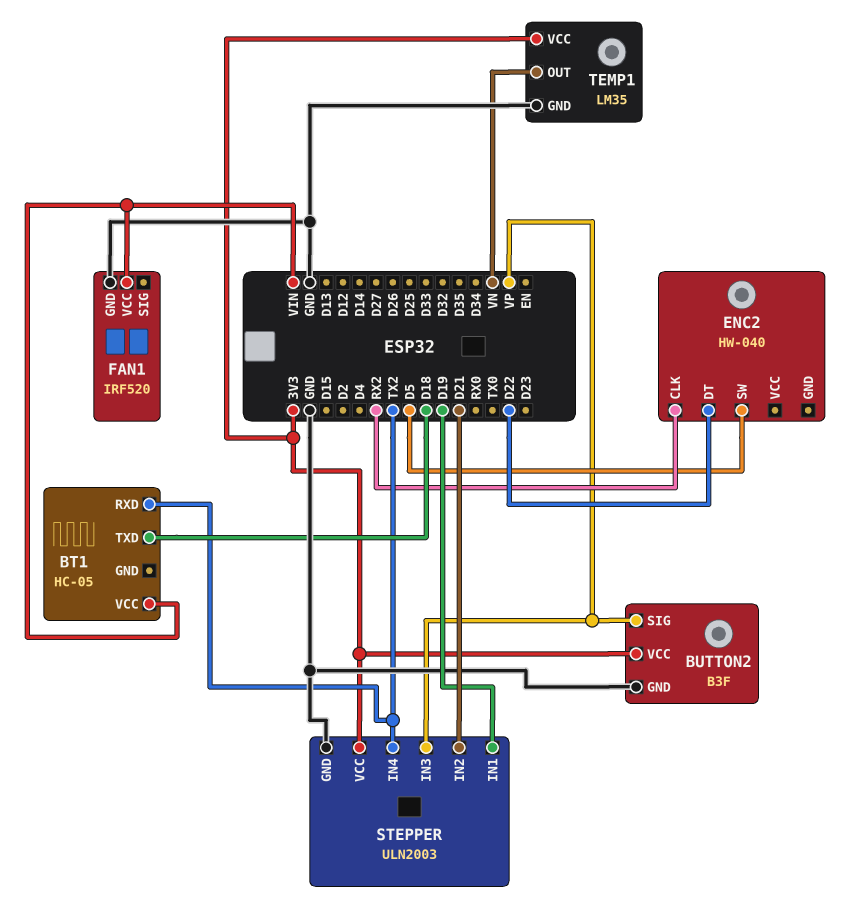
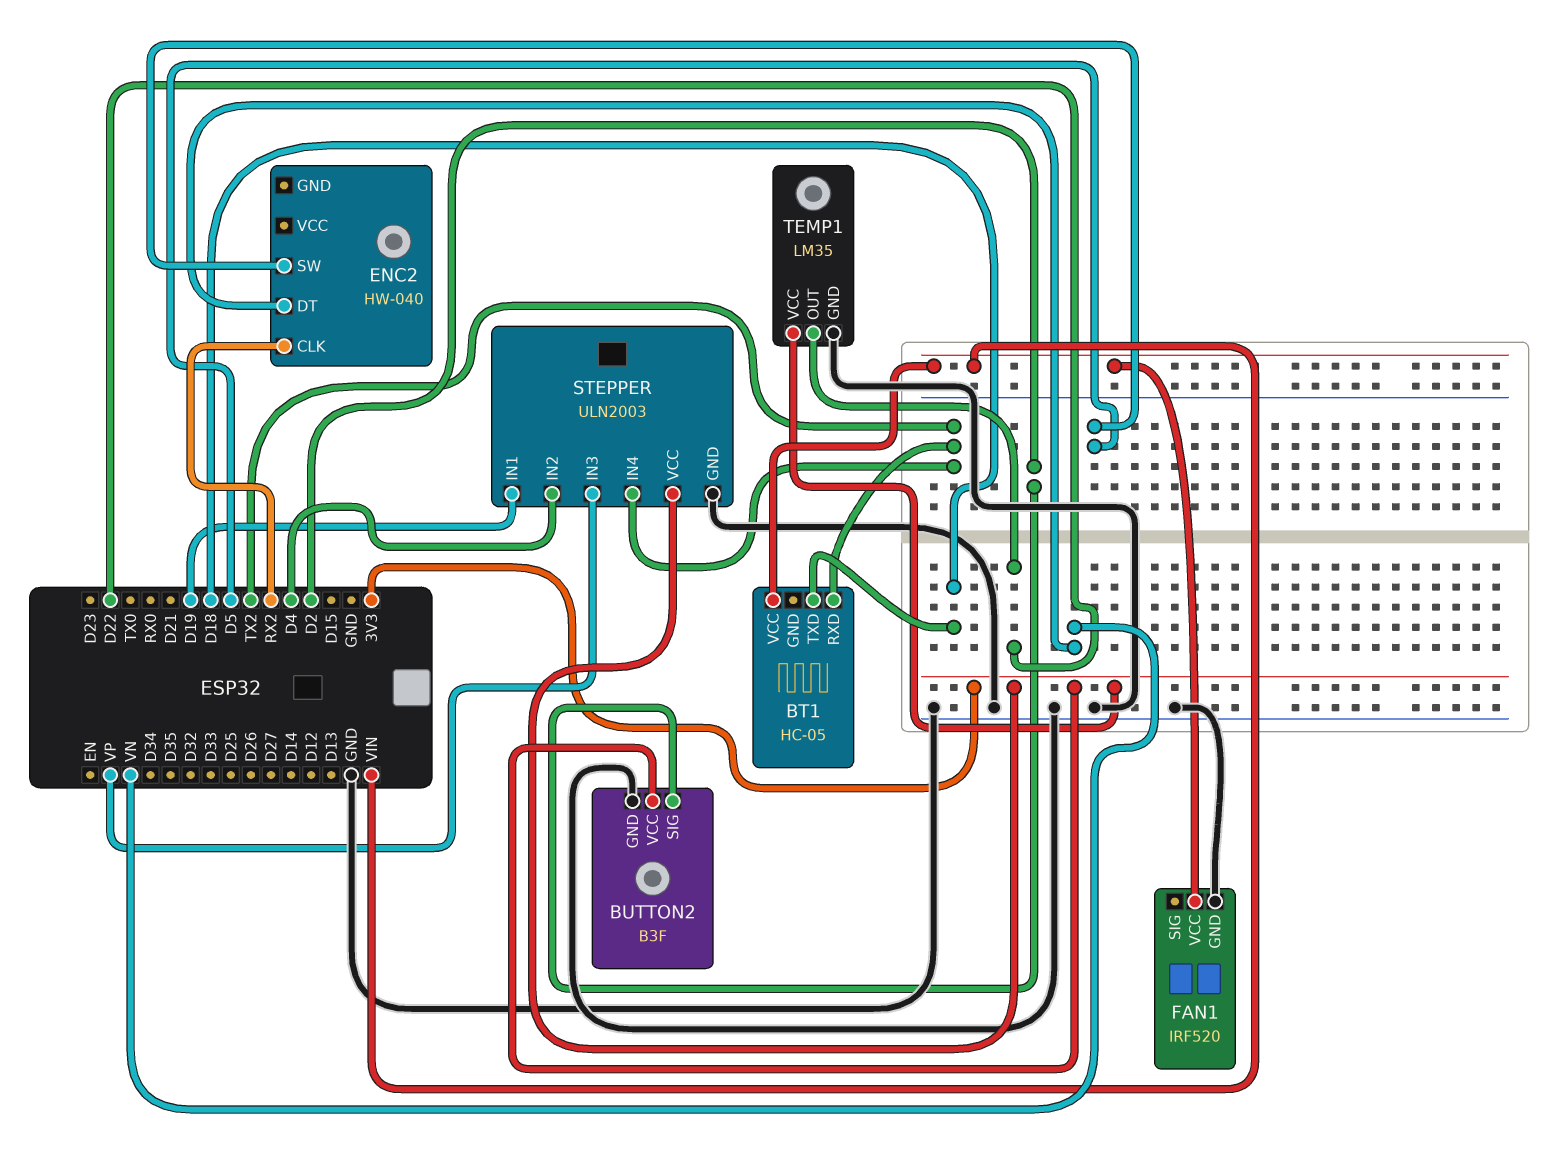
BUTTON2 pin SIG: VP -> D2
ENC2 pin DT: D22 -> VN
STEPPER pin IN2: D21 -> D4
TEMP1 pin OUT: VN -> D22

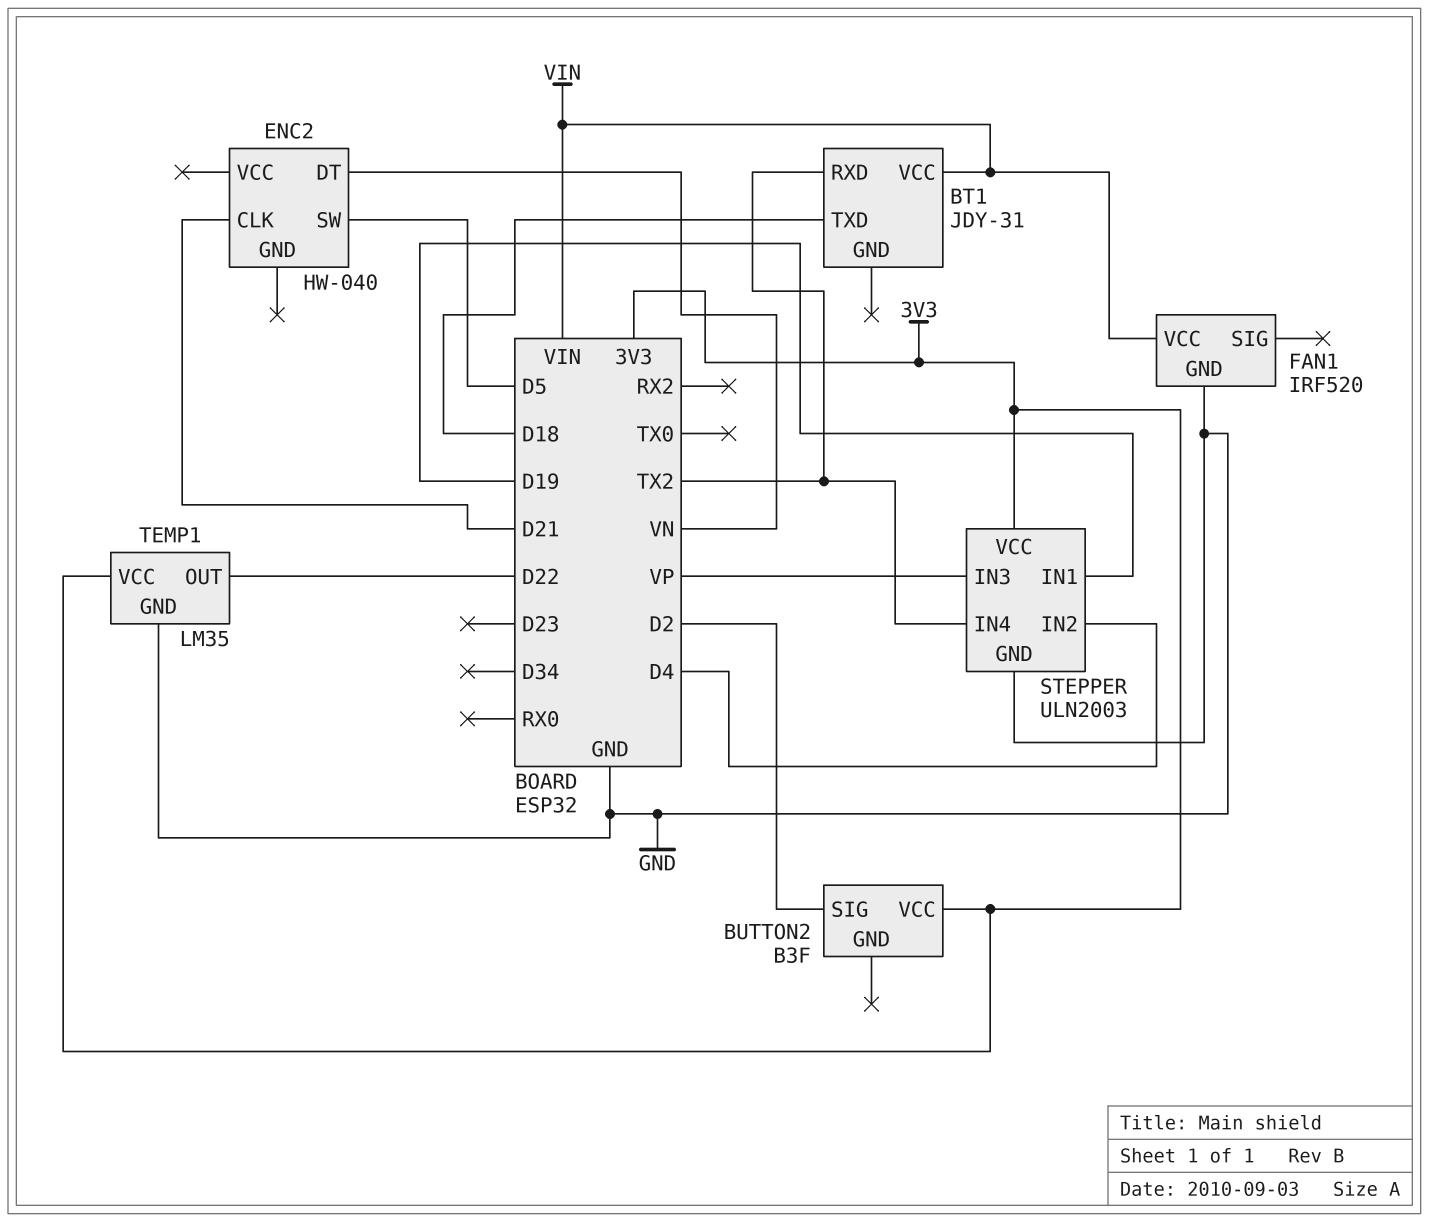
BT1: HC-05 -> JDY-31
BUTTON2 pin GND: GND -> none
ENC2 pin CLK: RX2 -> D21

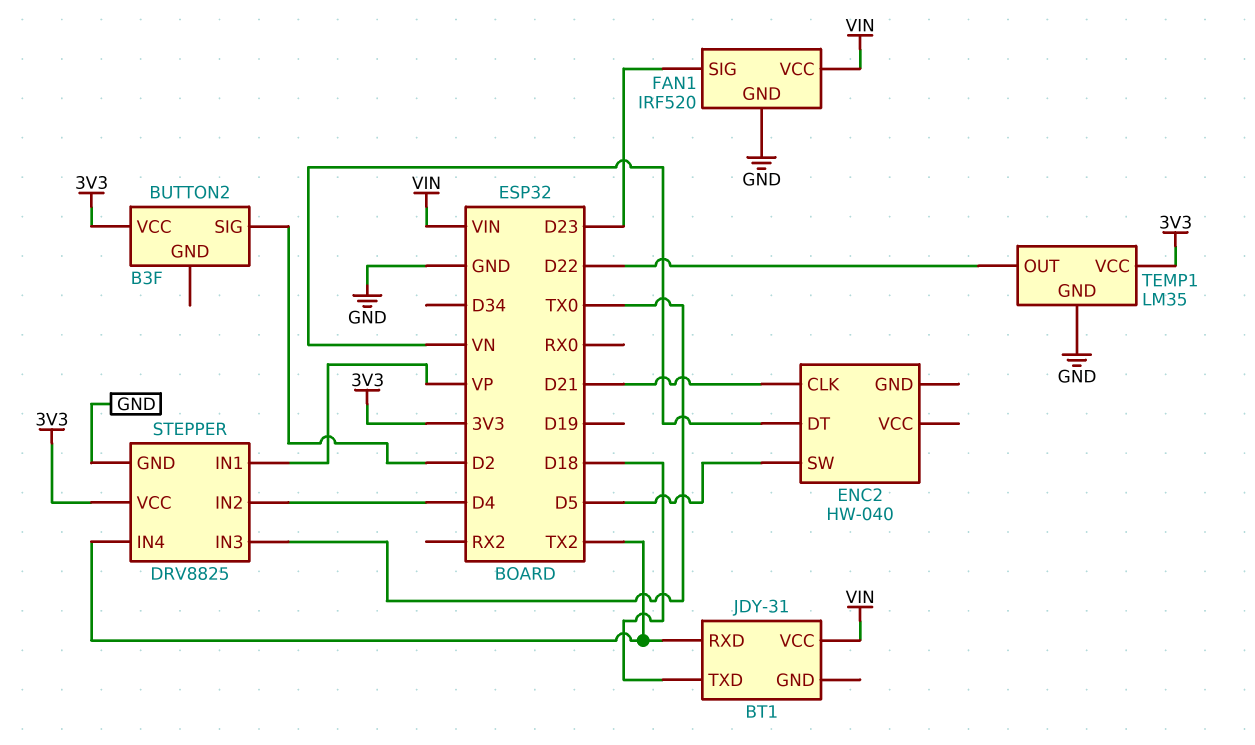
FAN1 pin SIG: none -> D23
STEPPER: ULN2003 -> DRV8825
STEPPER pin IN1: D19 -> VP
STEPPER pin IN3: VP -> TX0

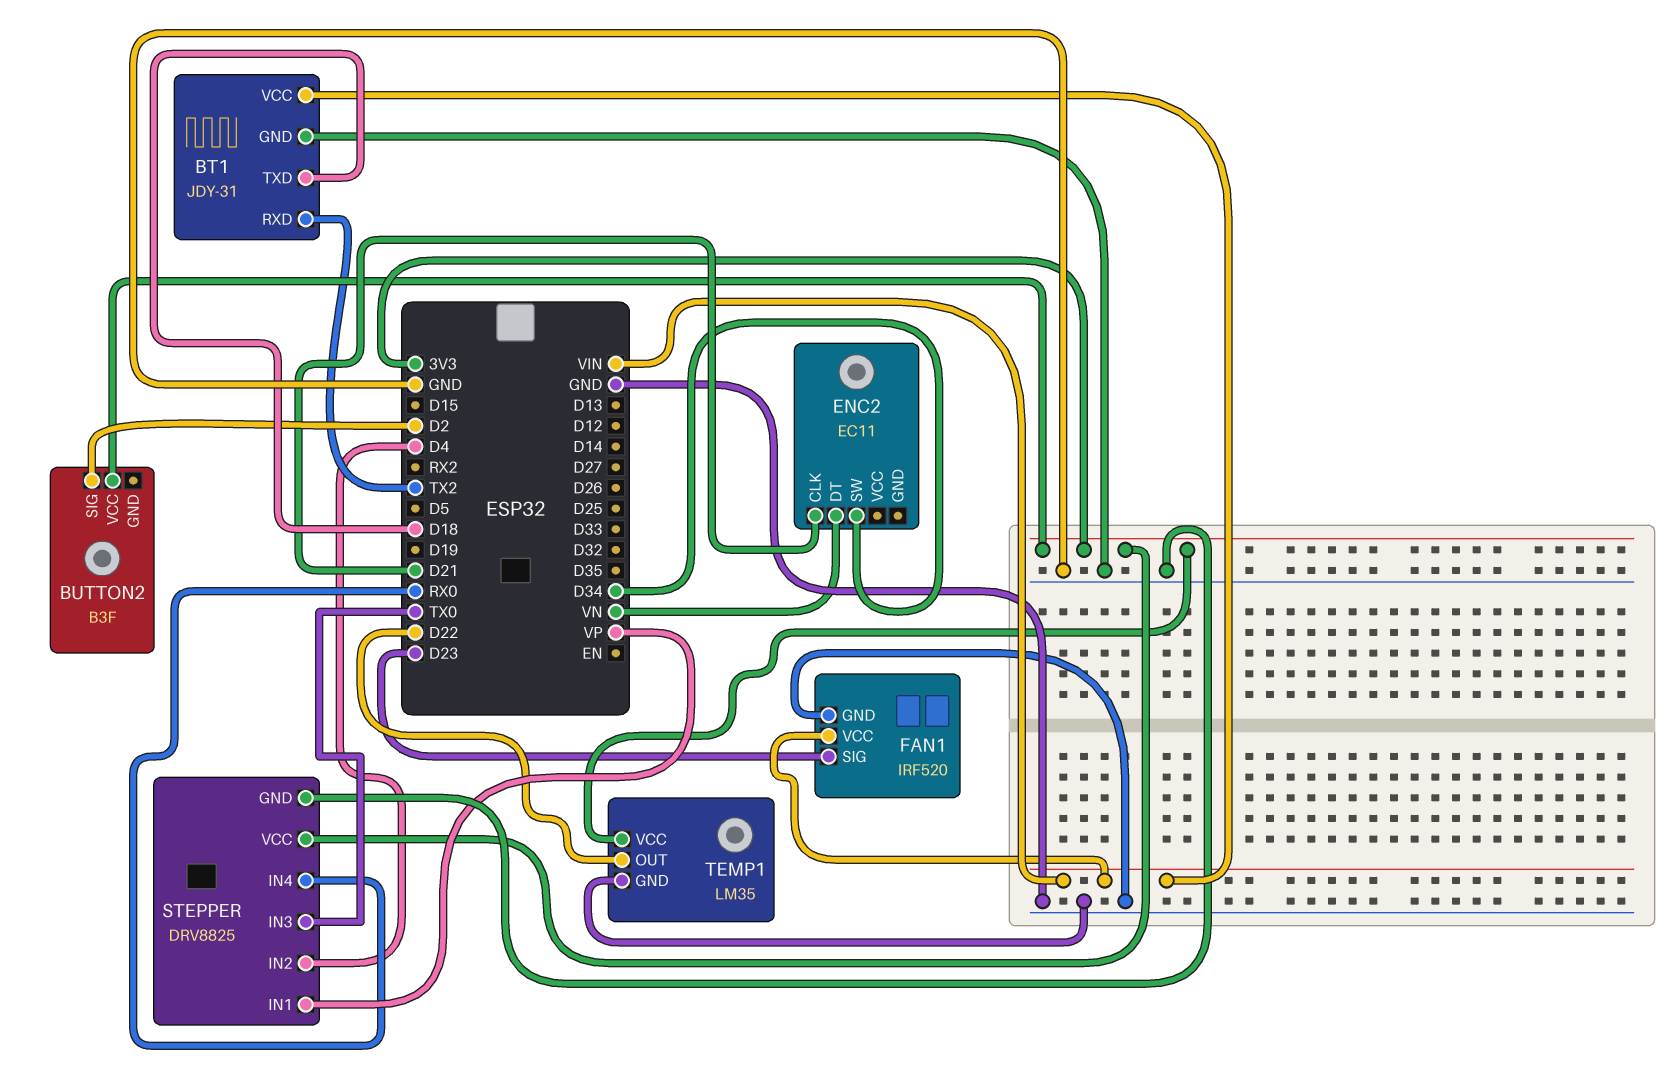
BT1 pin GND: none -> GND
ENC2: HW-040 -> EC11
ENC2 pin SW: D5 -> D34
STEPPER pin IN4: TX2 -> RX0

